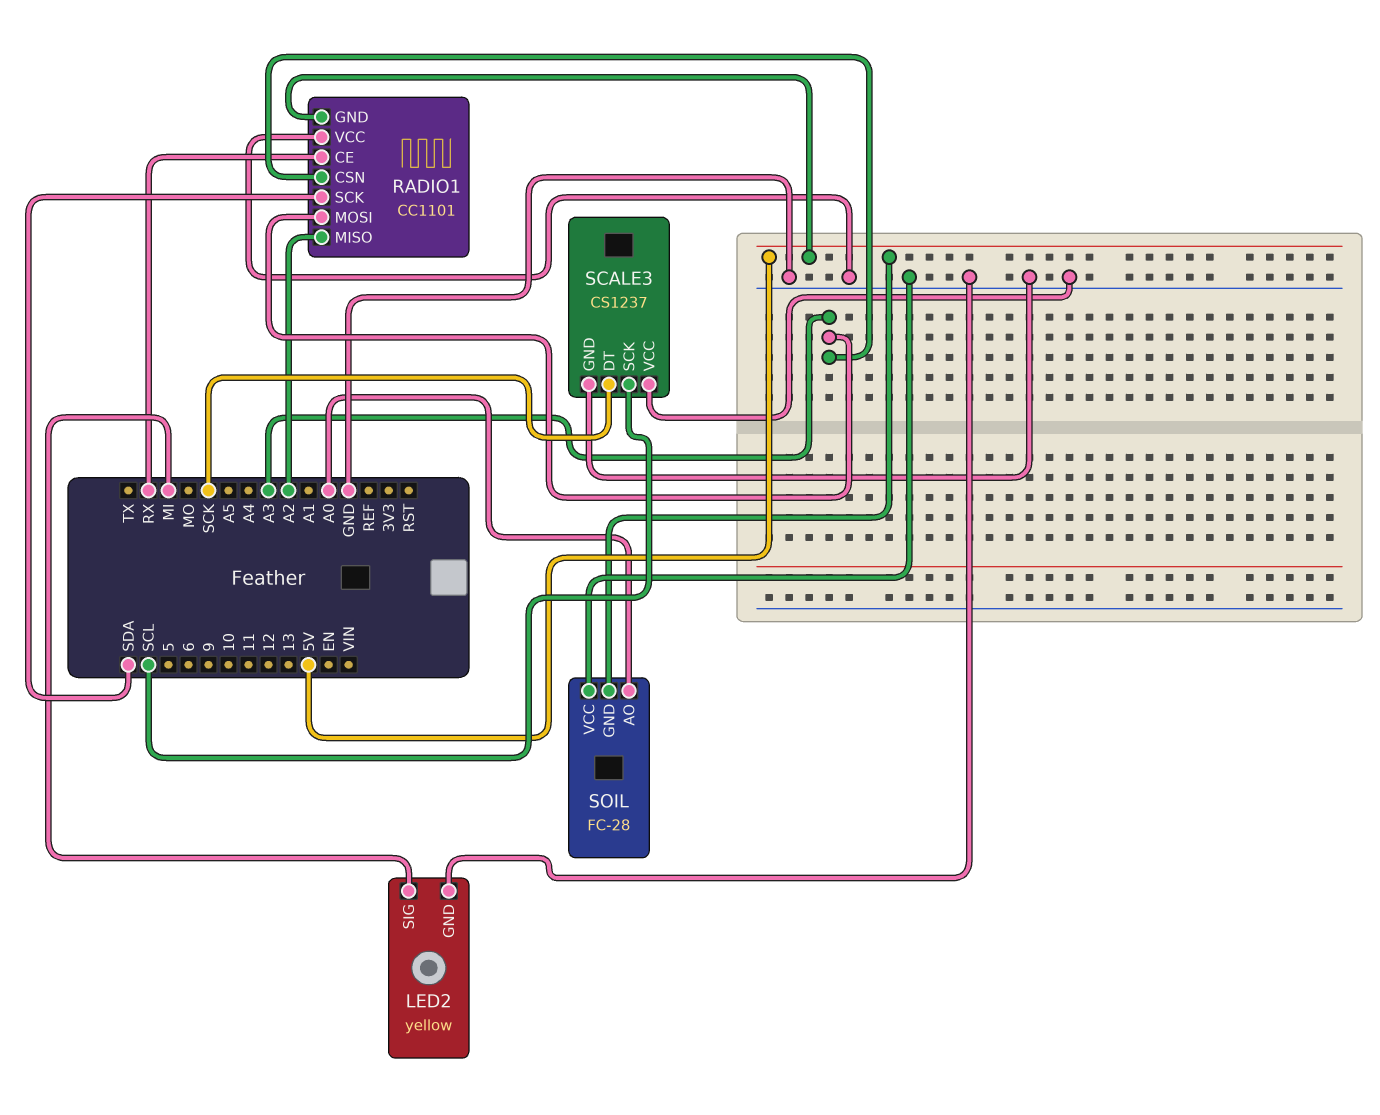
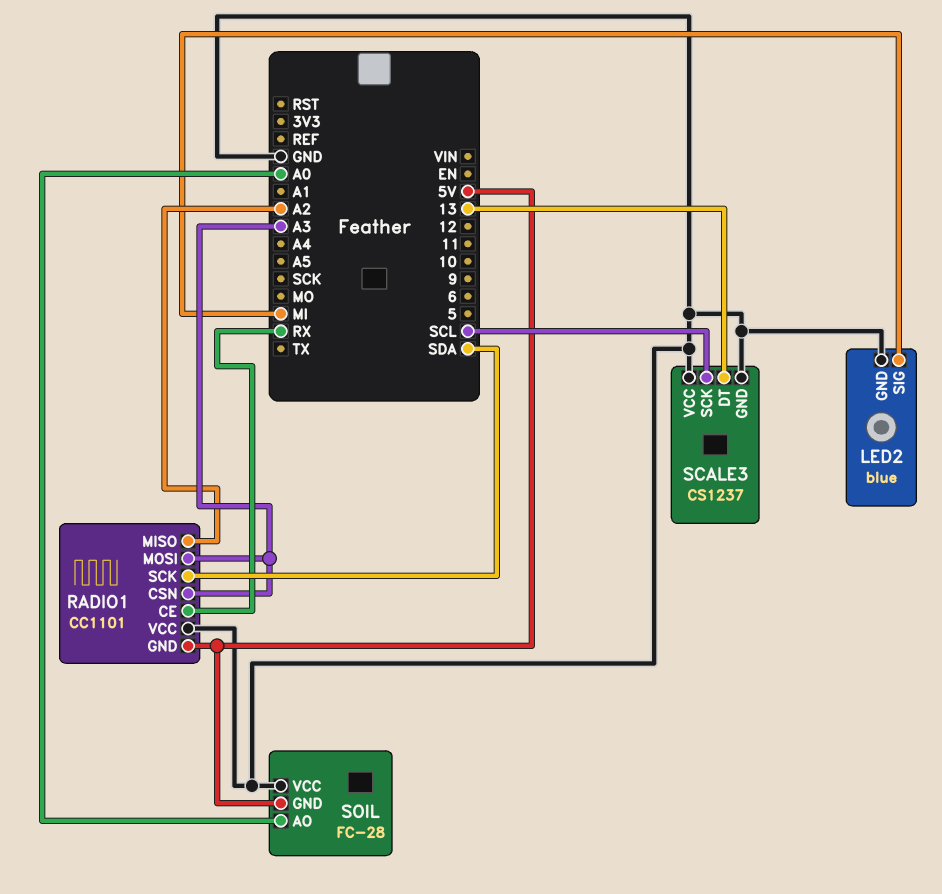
LED2: yellow -> blue
SCALE3 pin DT: SCK -> 13

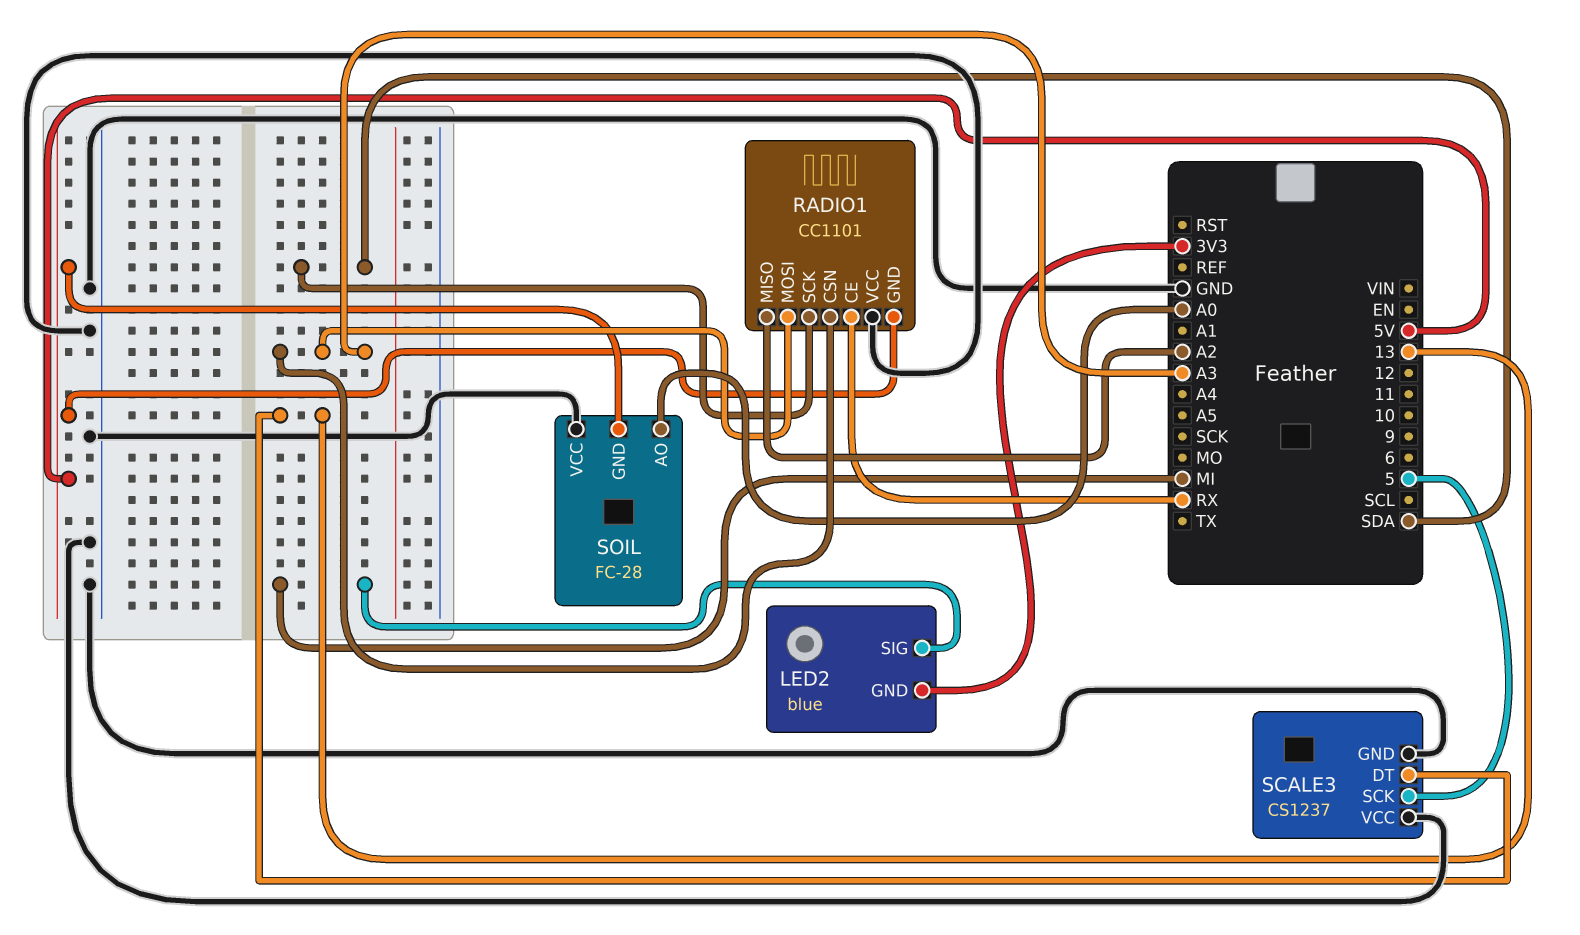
LED2 pin GND: GND -> 3V3
SCALE3 pin SCK: SCL -> 5

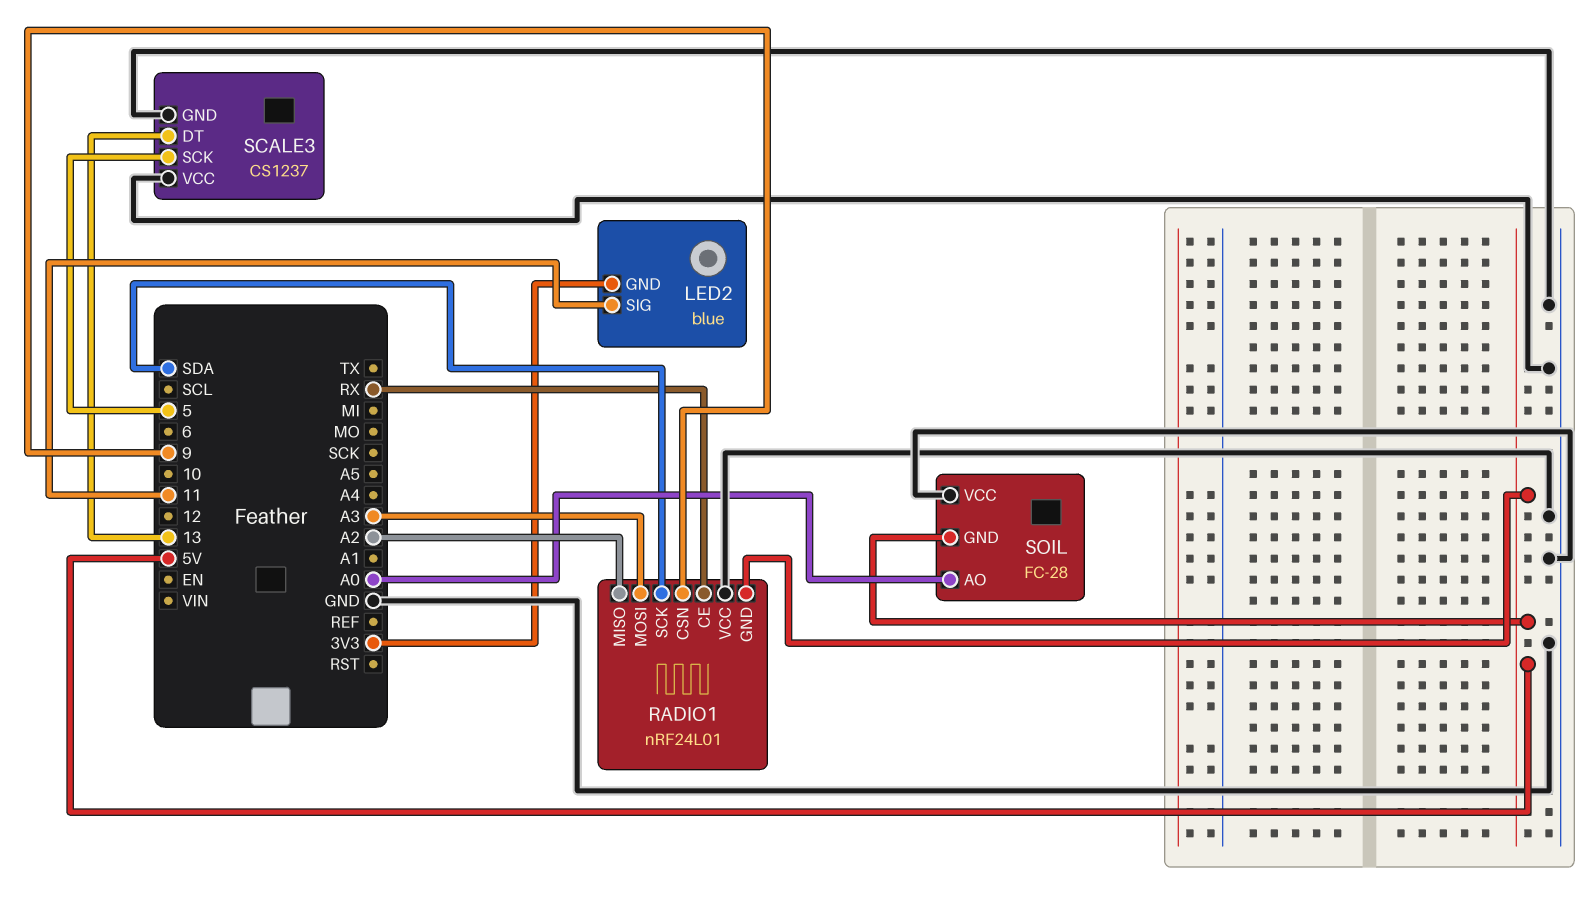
LED2 pin SIG: MI -> 11
RADIO1: CC1101 -> nRF24L01
RADIO1 pin CSN: A3 -> 9

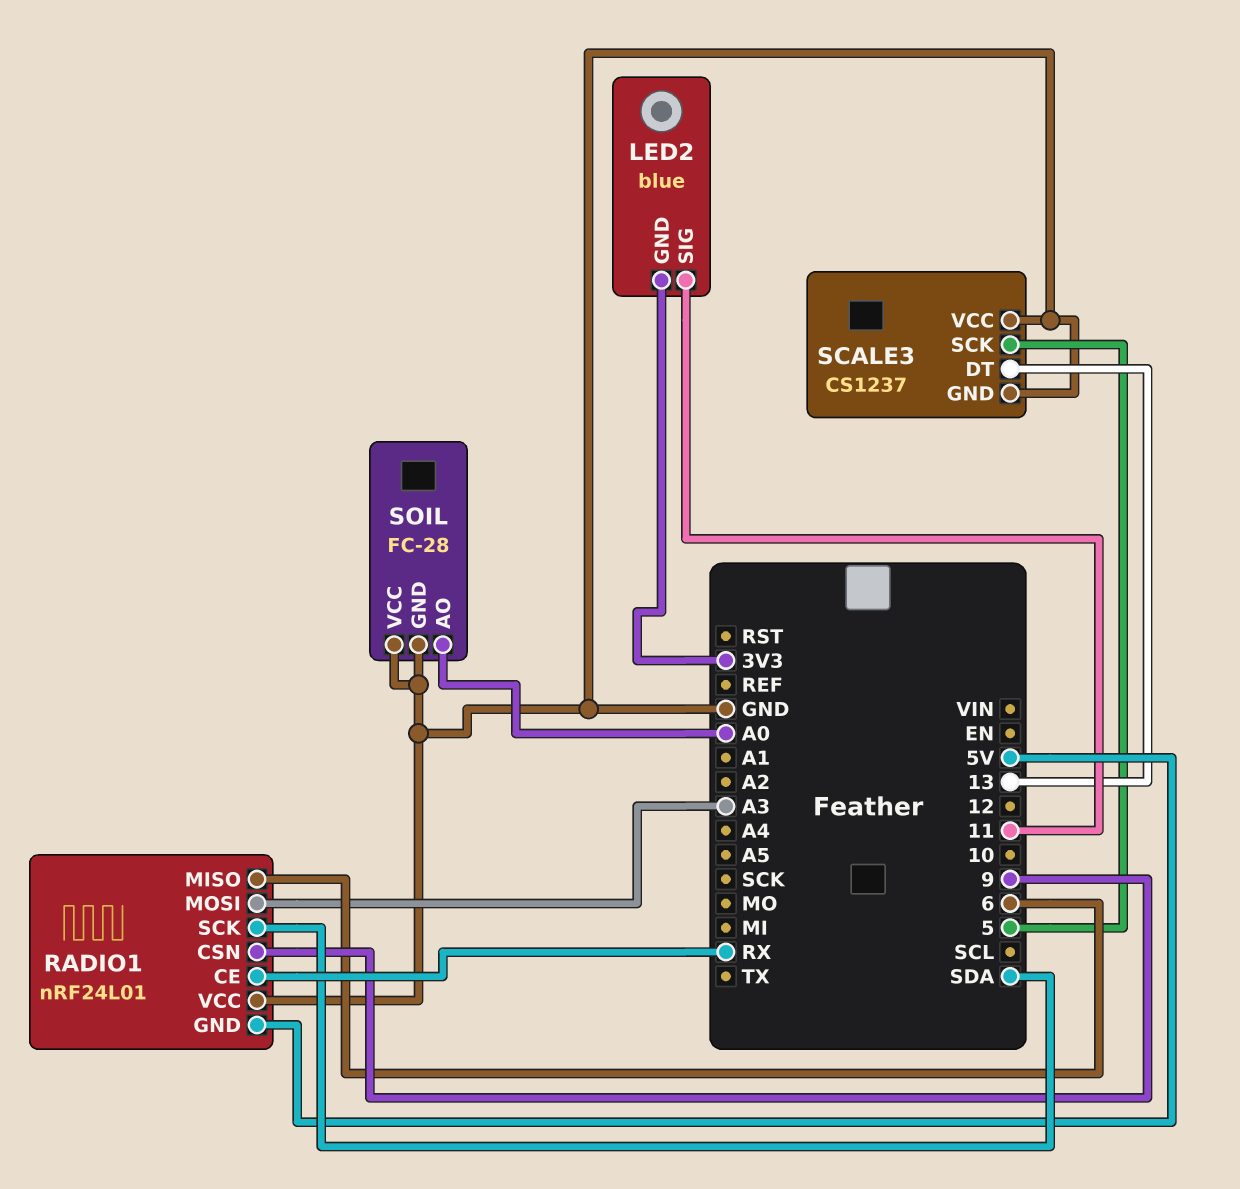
RADIO1 pin MISO: A2 -> 6
SOIL pin GND: 5V -> GND

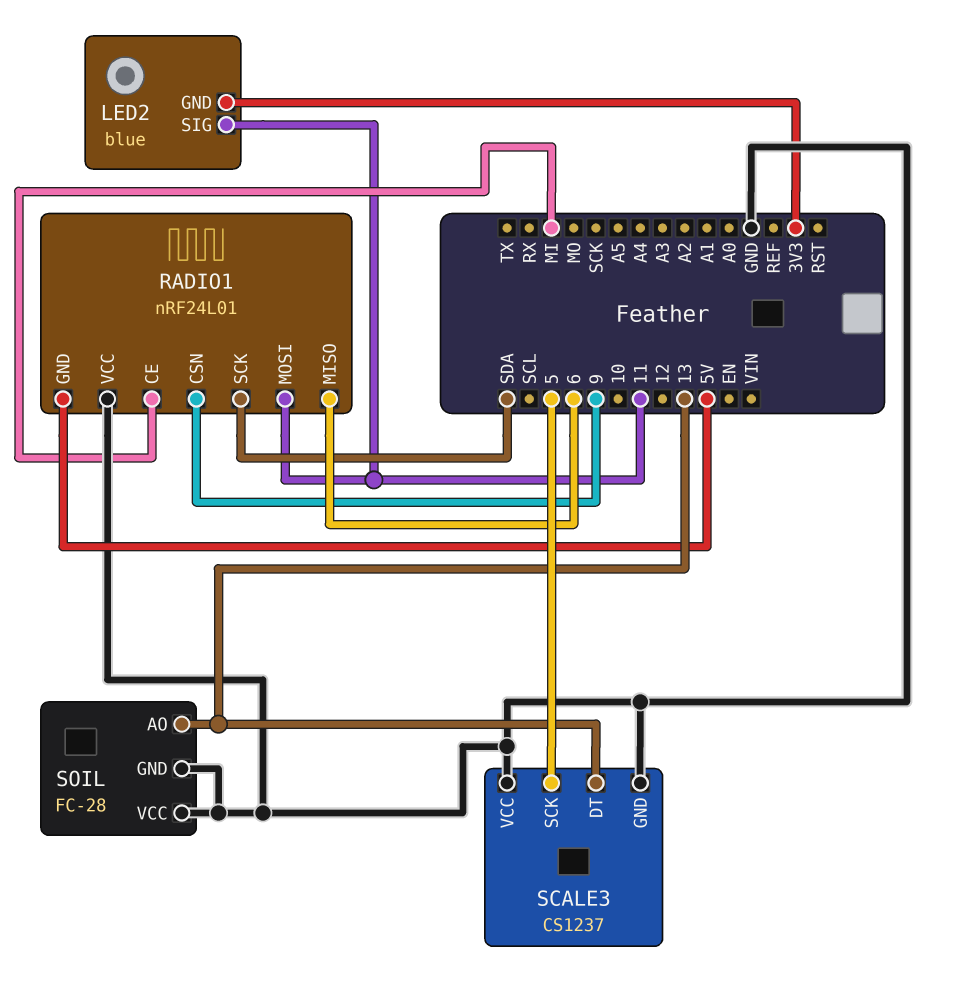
RADIO1 pin CE: RX -> MI
RADIO1 pin MOSI: A3 -> 11
SOIL pin AO: A0 -> 13

